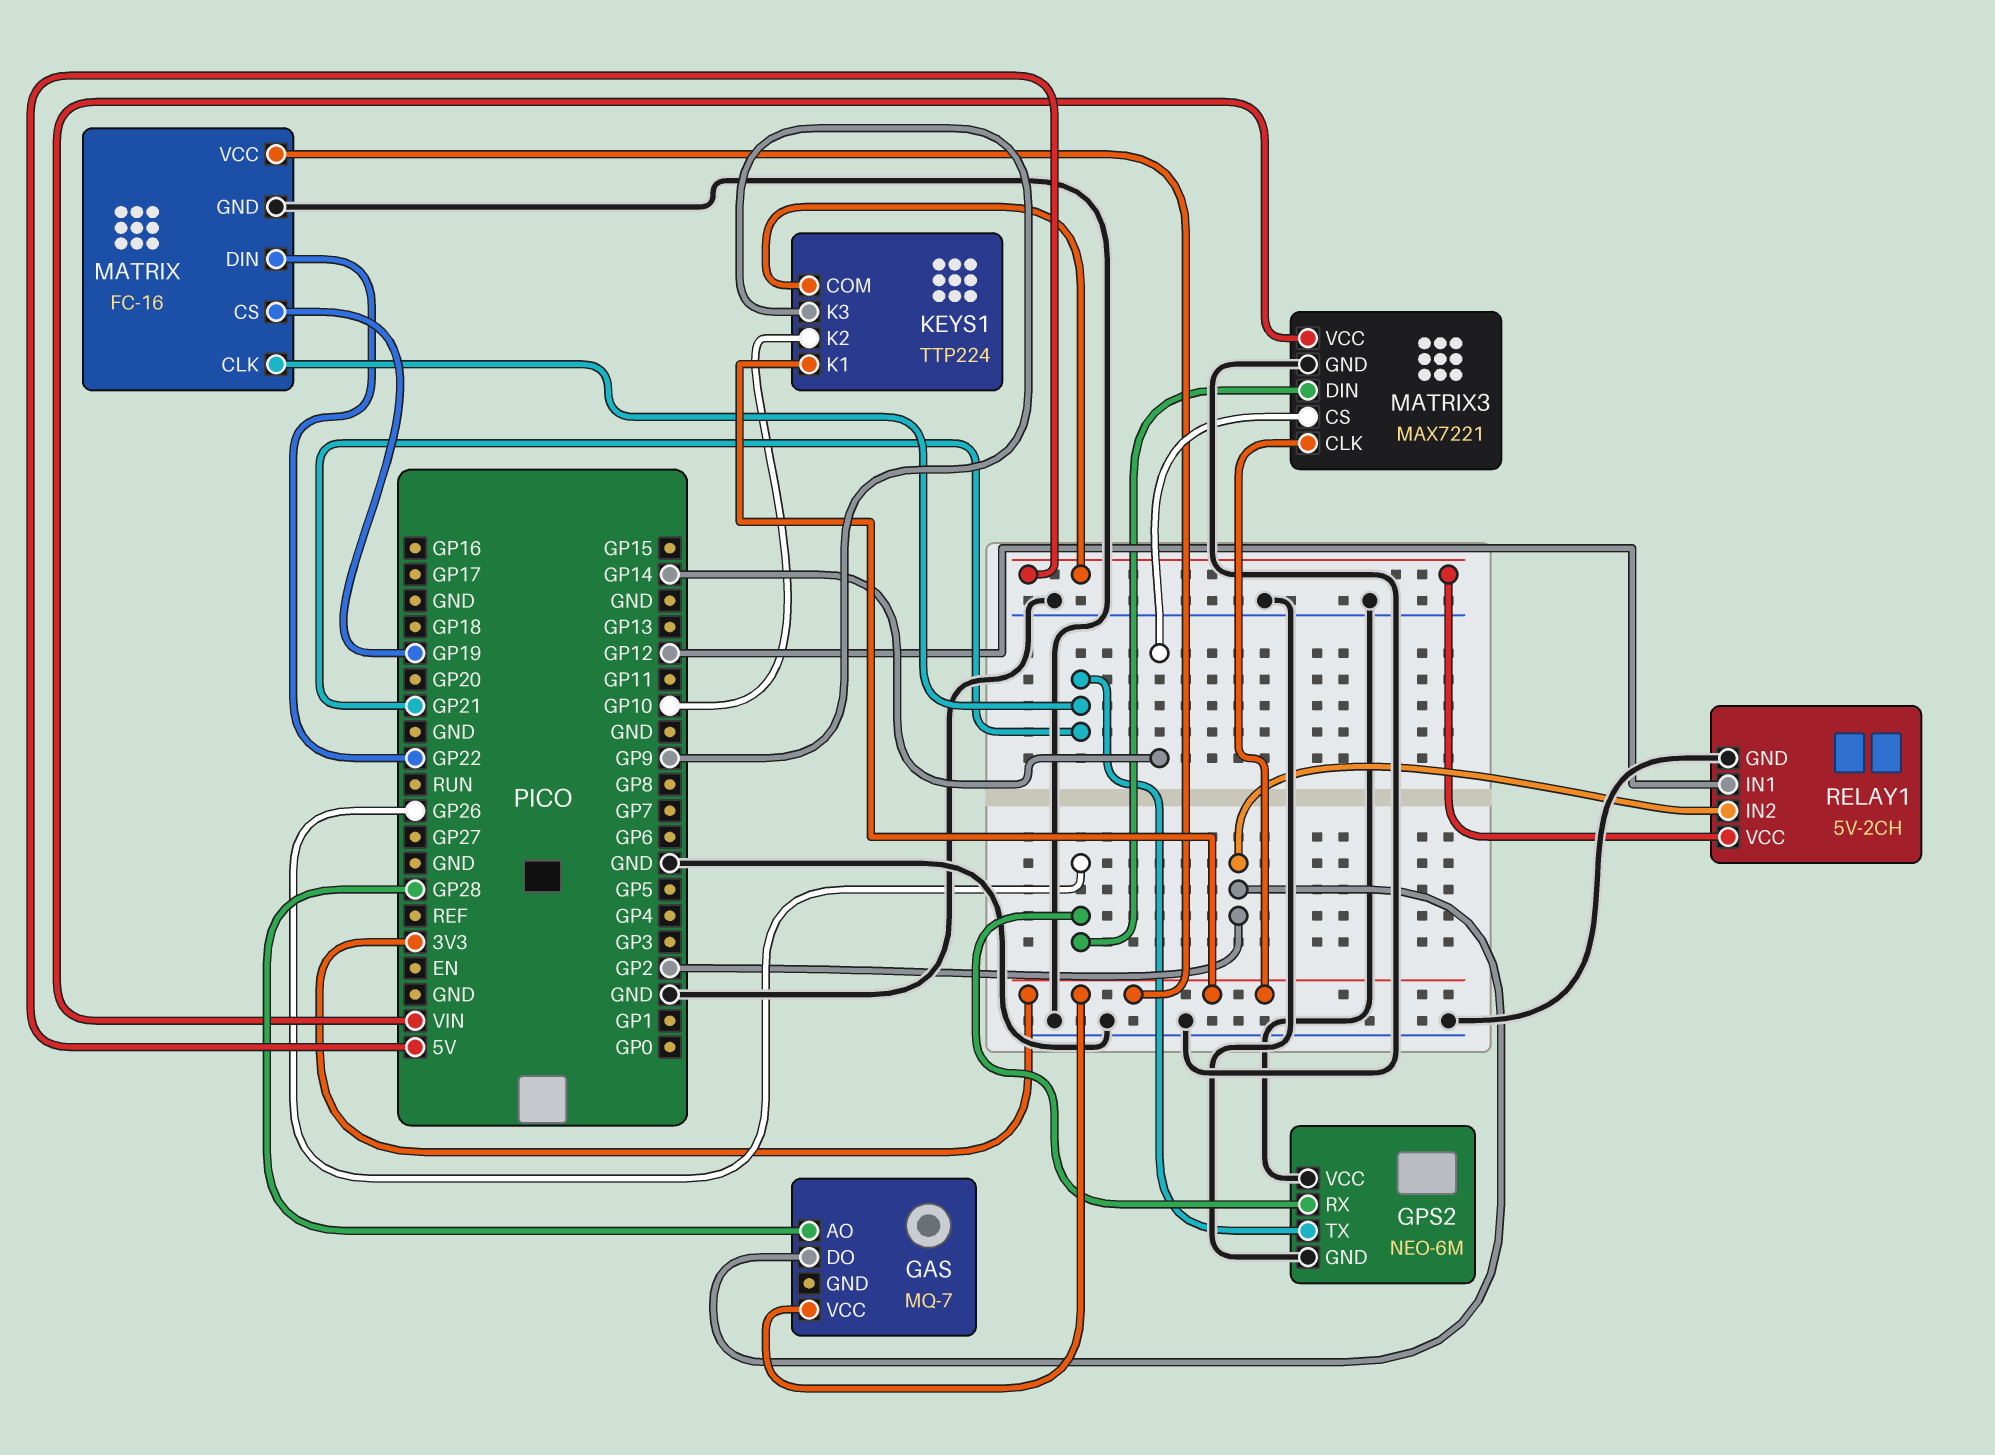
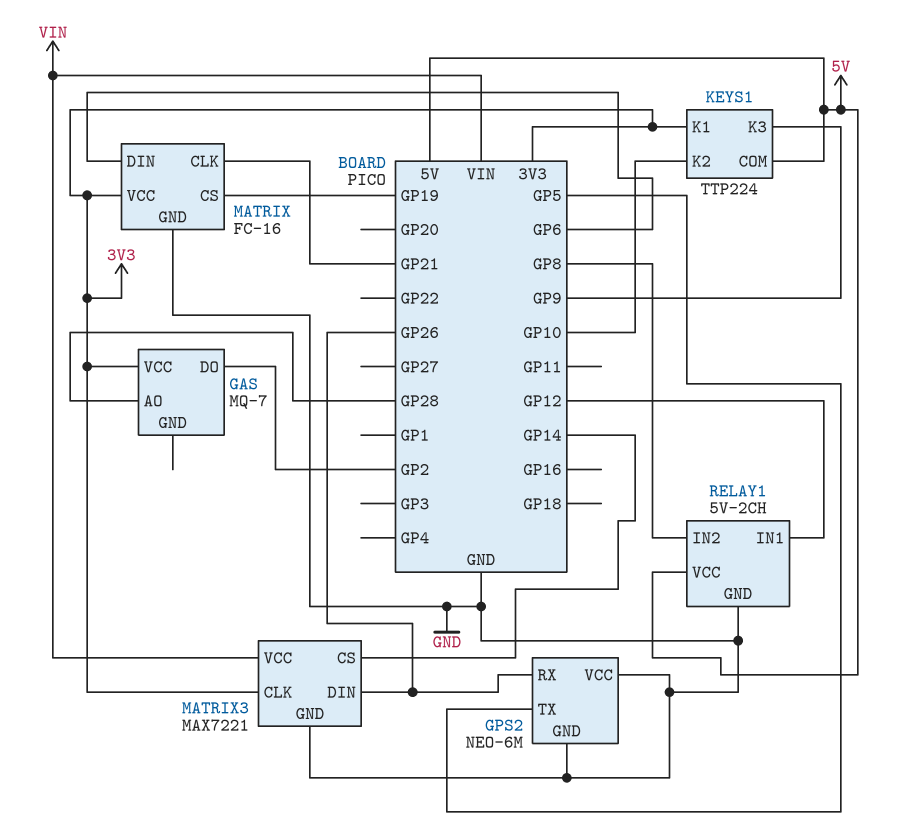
GPS2 pin TX: GP21 -> GP5
MATRIX pin DIN: GP22 -> GP6
RELAY1 pin IN2: GP2 -> GP8

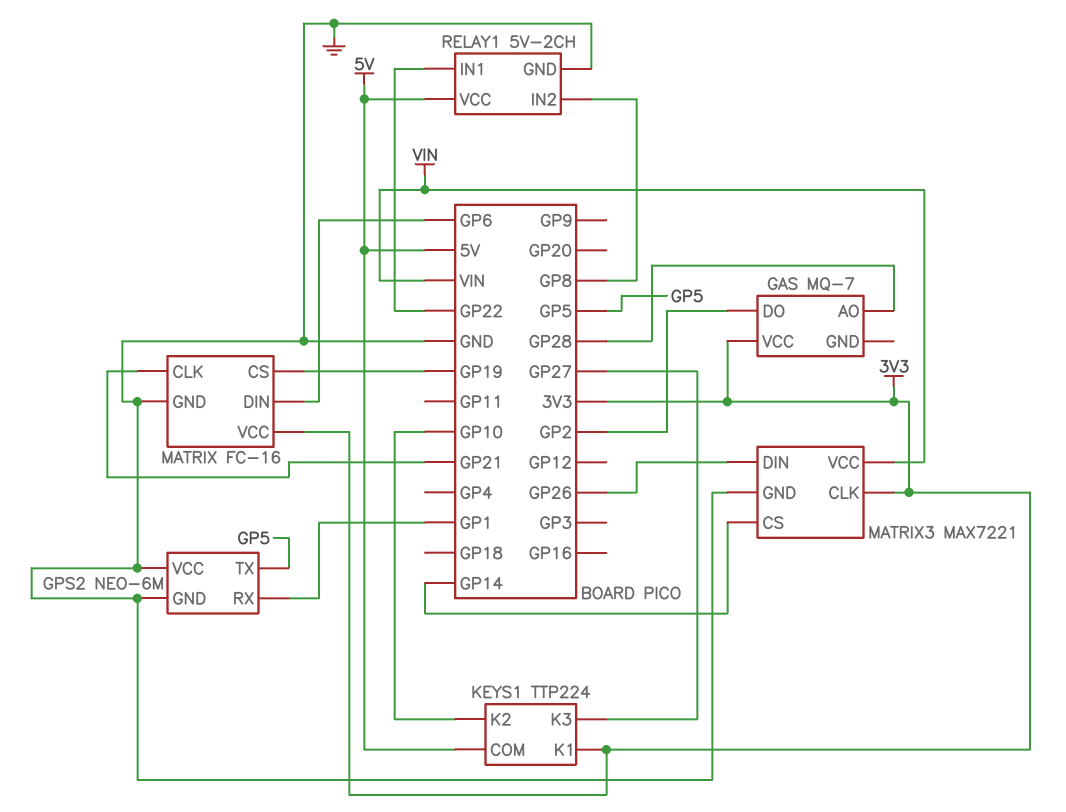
GPS2 pin RX: GP26 -> GP1
KEYS1 pin K3: GP9 -> GP27
RELAY1 pin IN1: GP12 -> GP22

